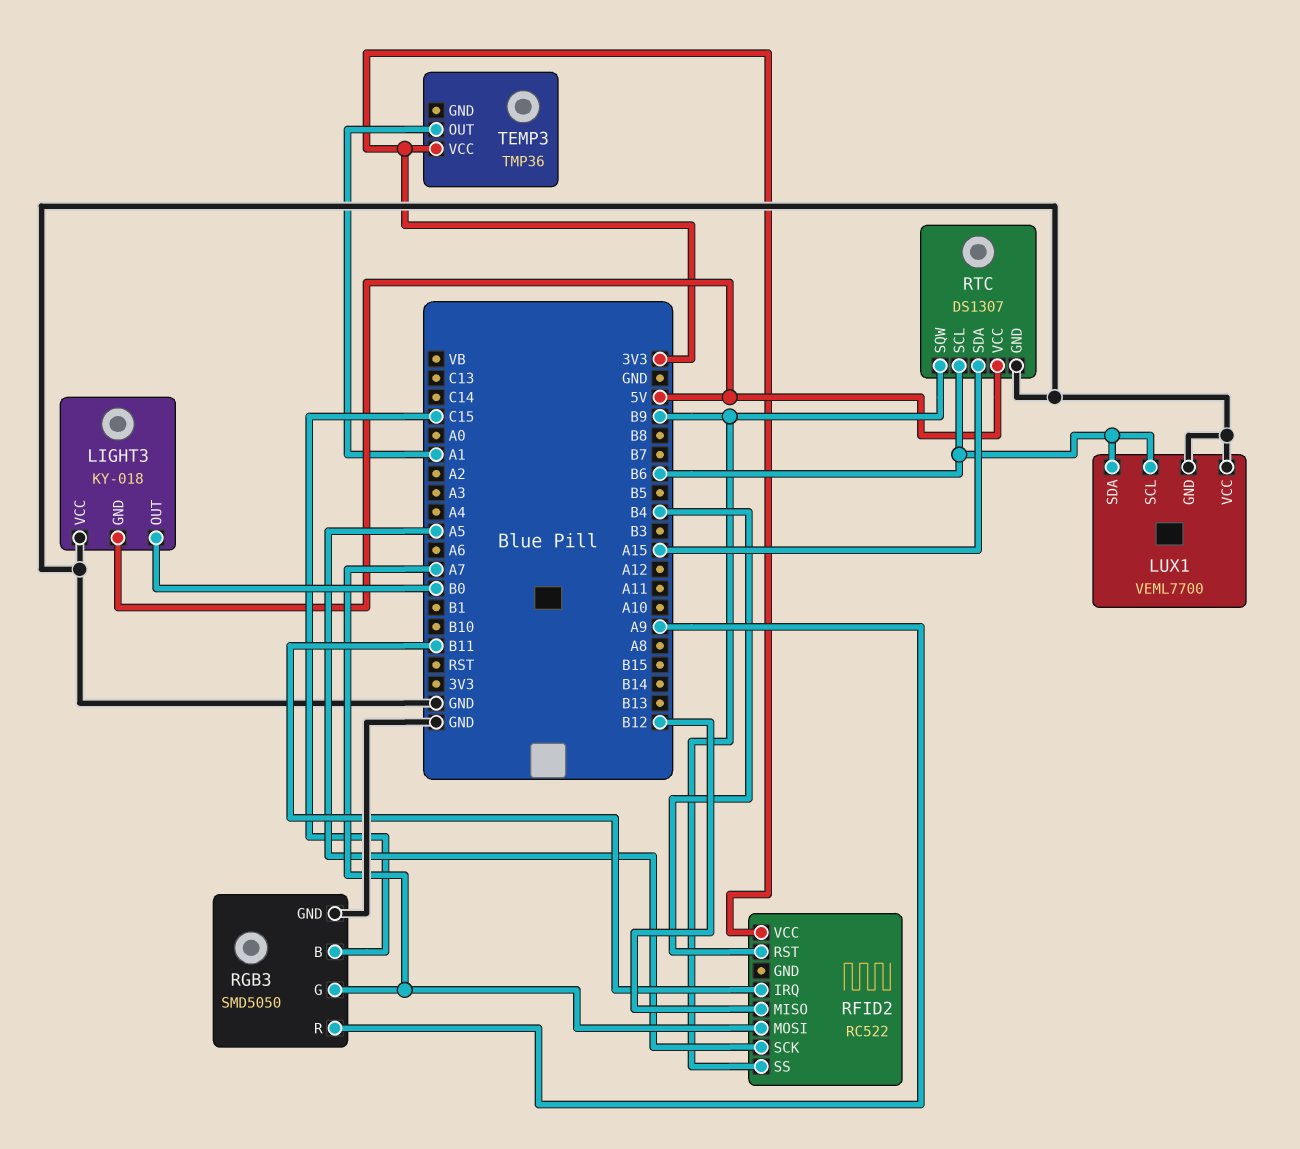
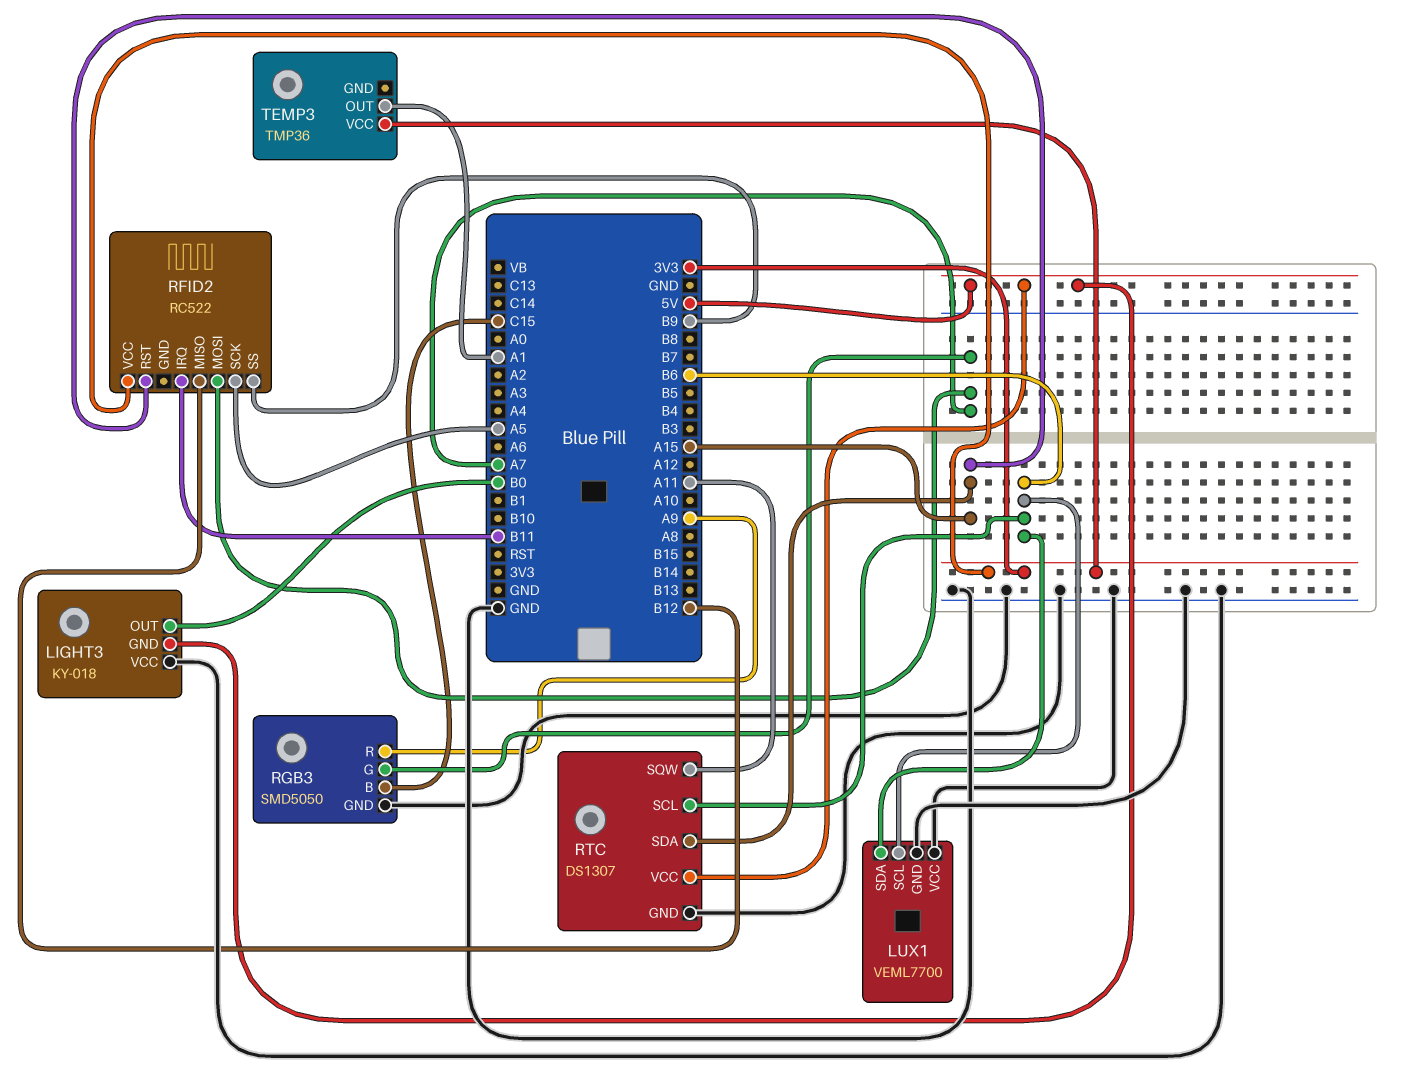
RFID2 pin RST: B4 -> A15
RTC pin SQW: B9 -> A11

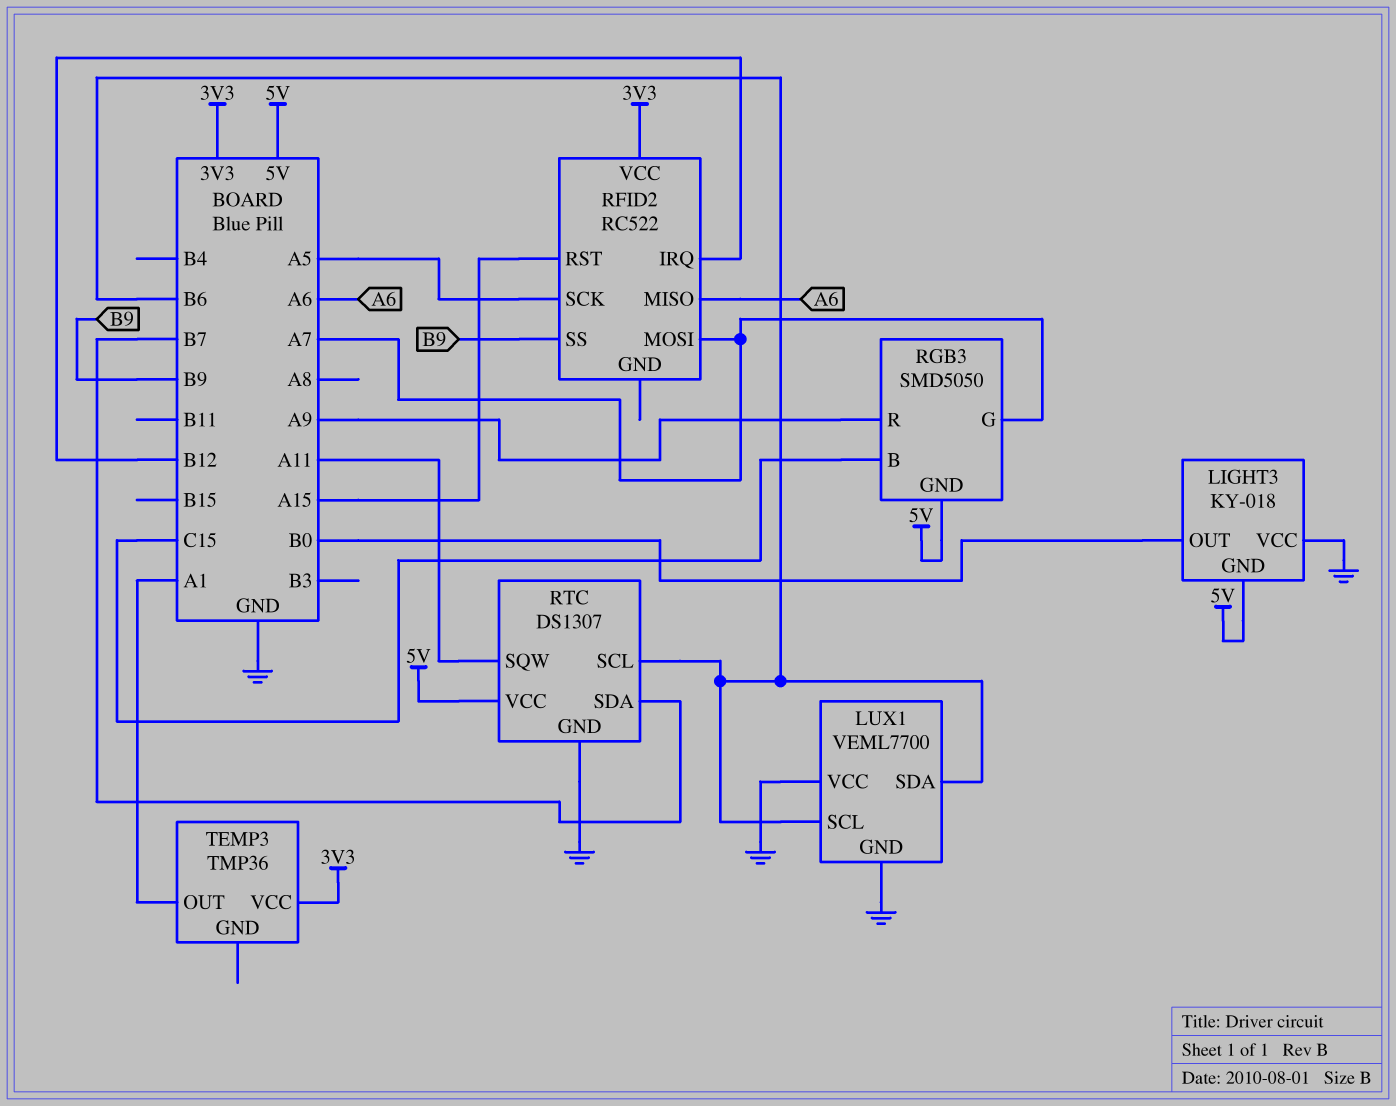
RFID2 pin IRQ: B11 -> B12
RFID2 pin MISO: B12 -> A6
RGB3 pin GND: GND -> 5V
RTC pin SDA: A15 -> B7

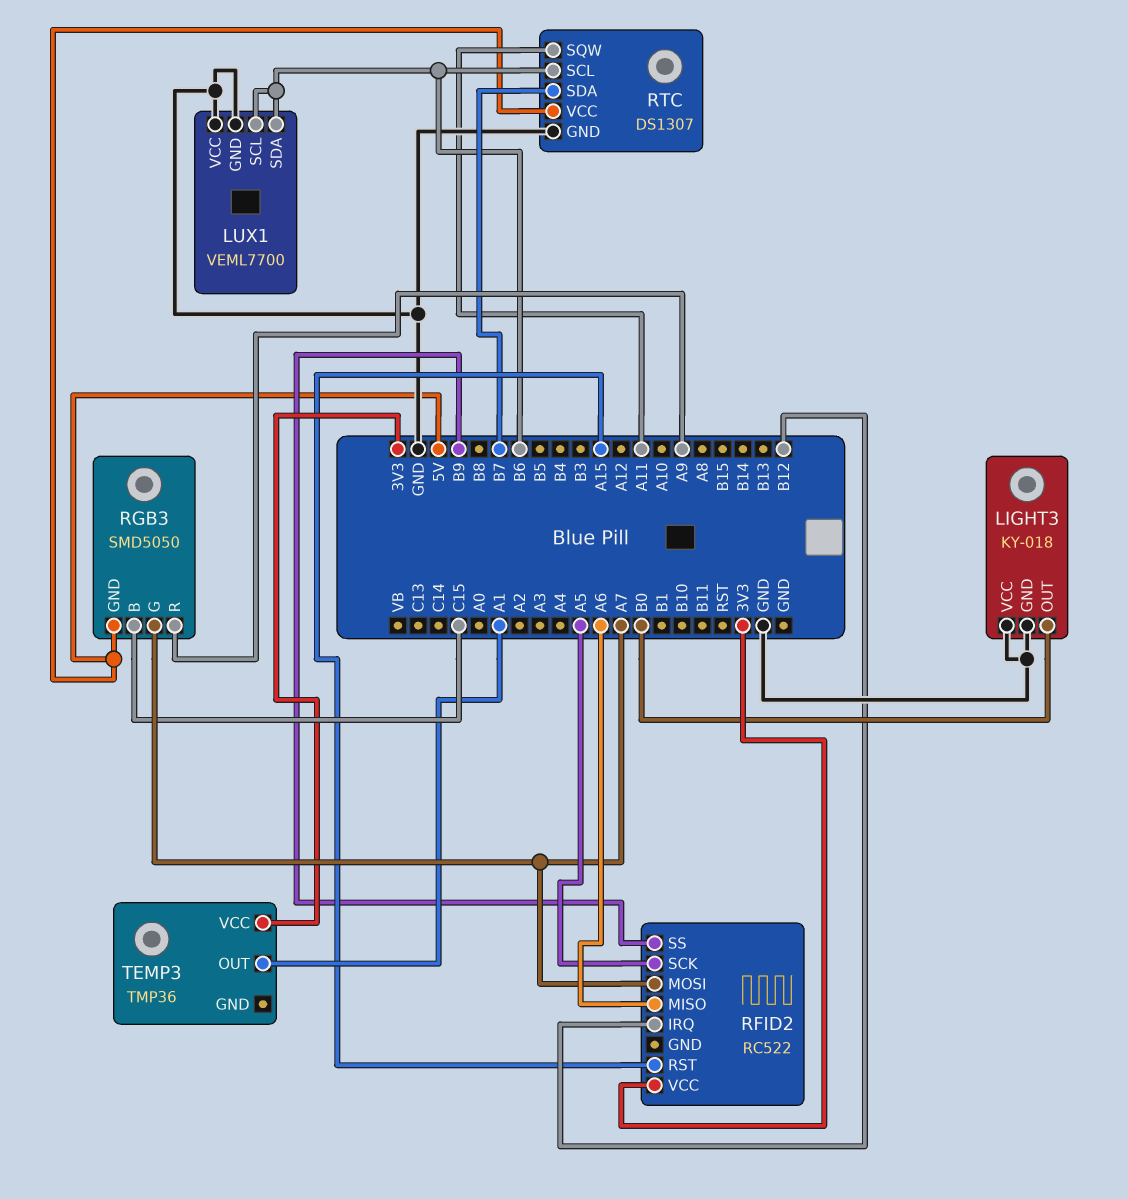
LIGHT3 pin GND: 5V -> GND

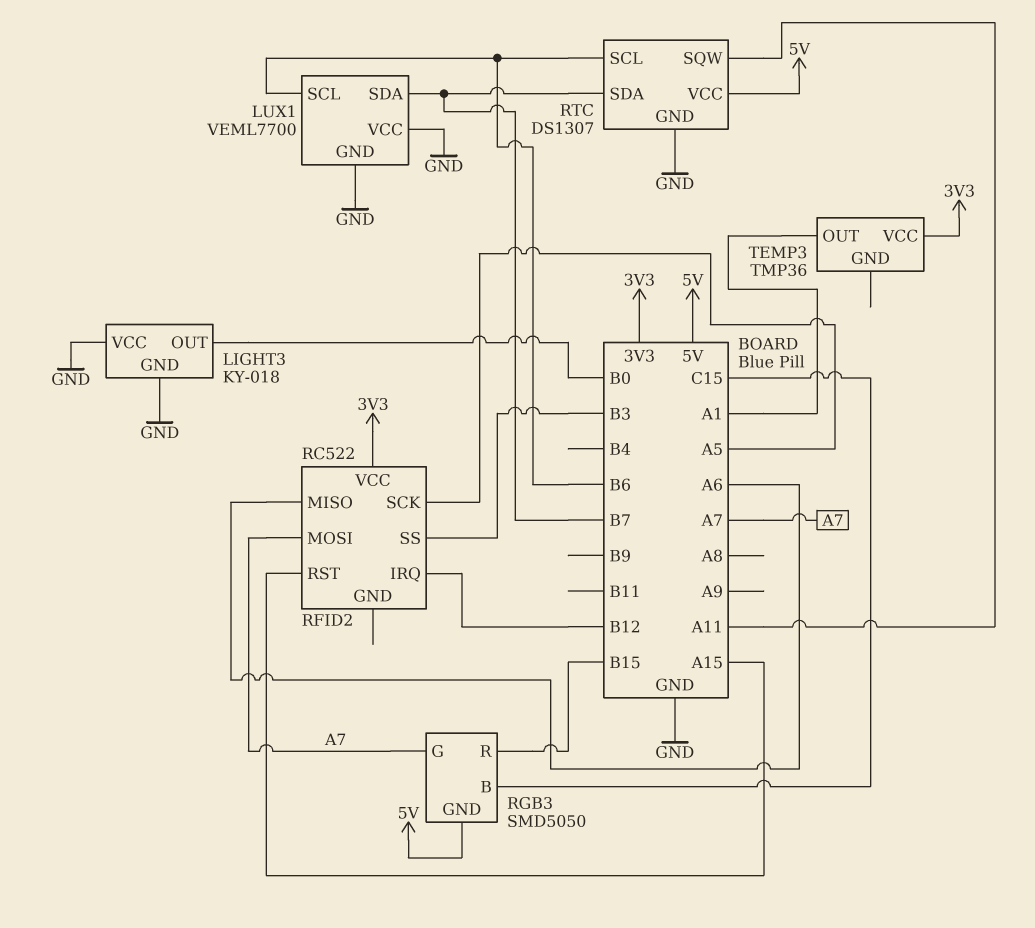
LUX1 pin SDA: B6 -> B7
RFID2 pin SS: B9 -> B3
RGB3 pin R: A9 -> B15

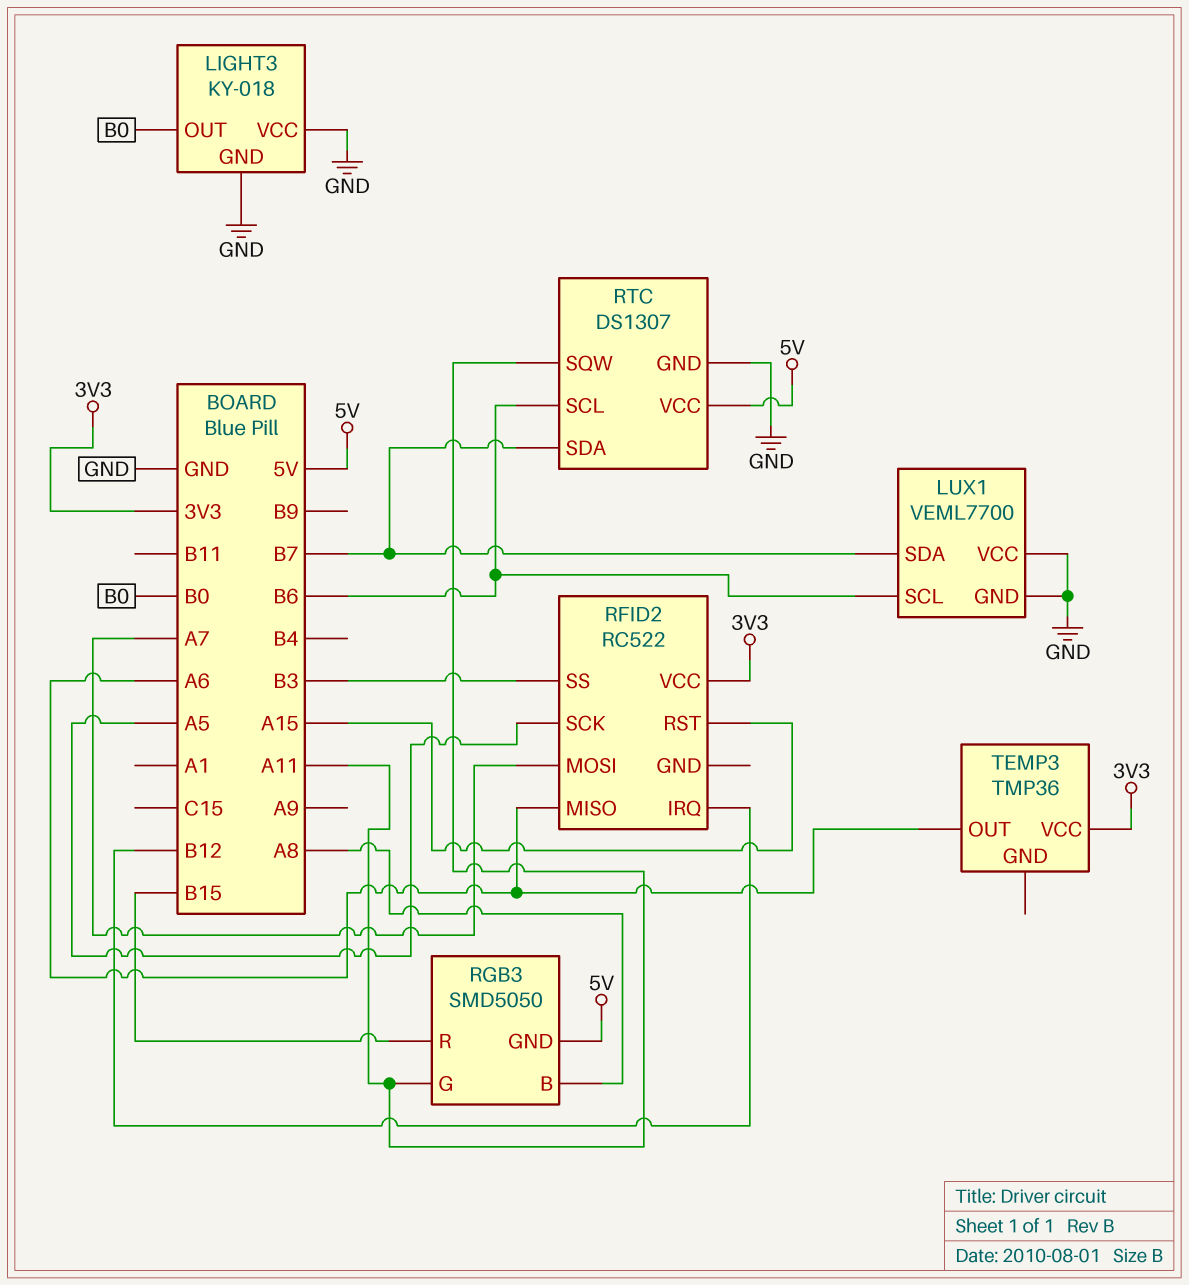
RGB3 pin B: C15 -> A8
RGB3 pin G: A7 -> A11
TEMP3 pin OUT: A1 -> A6

